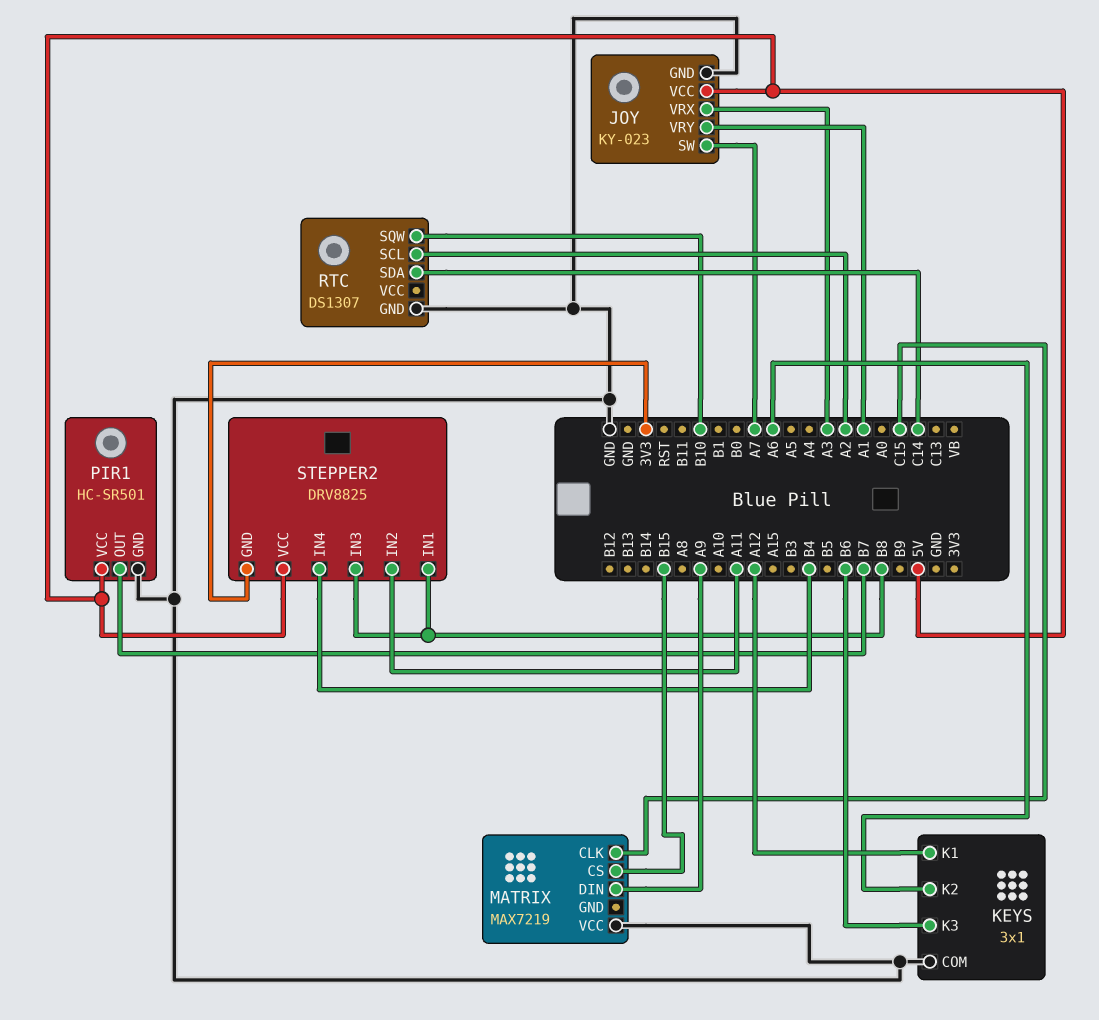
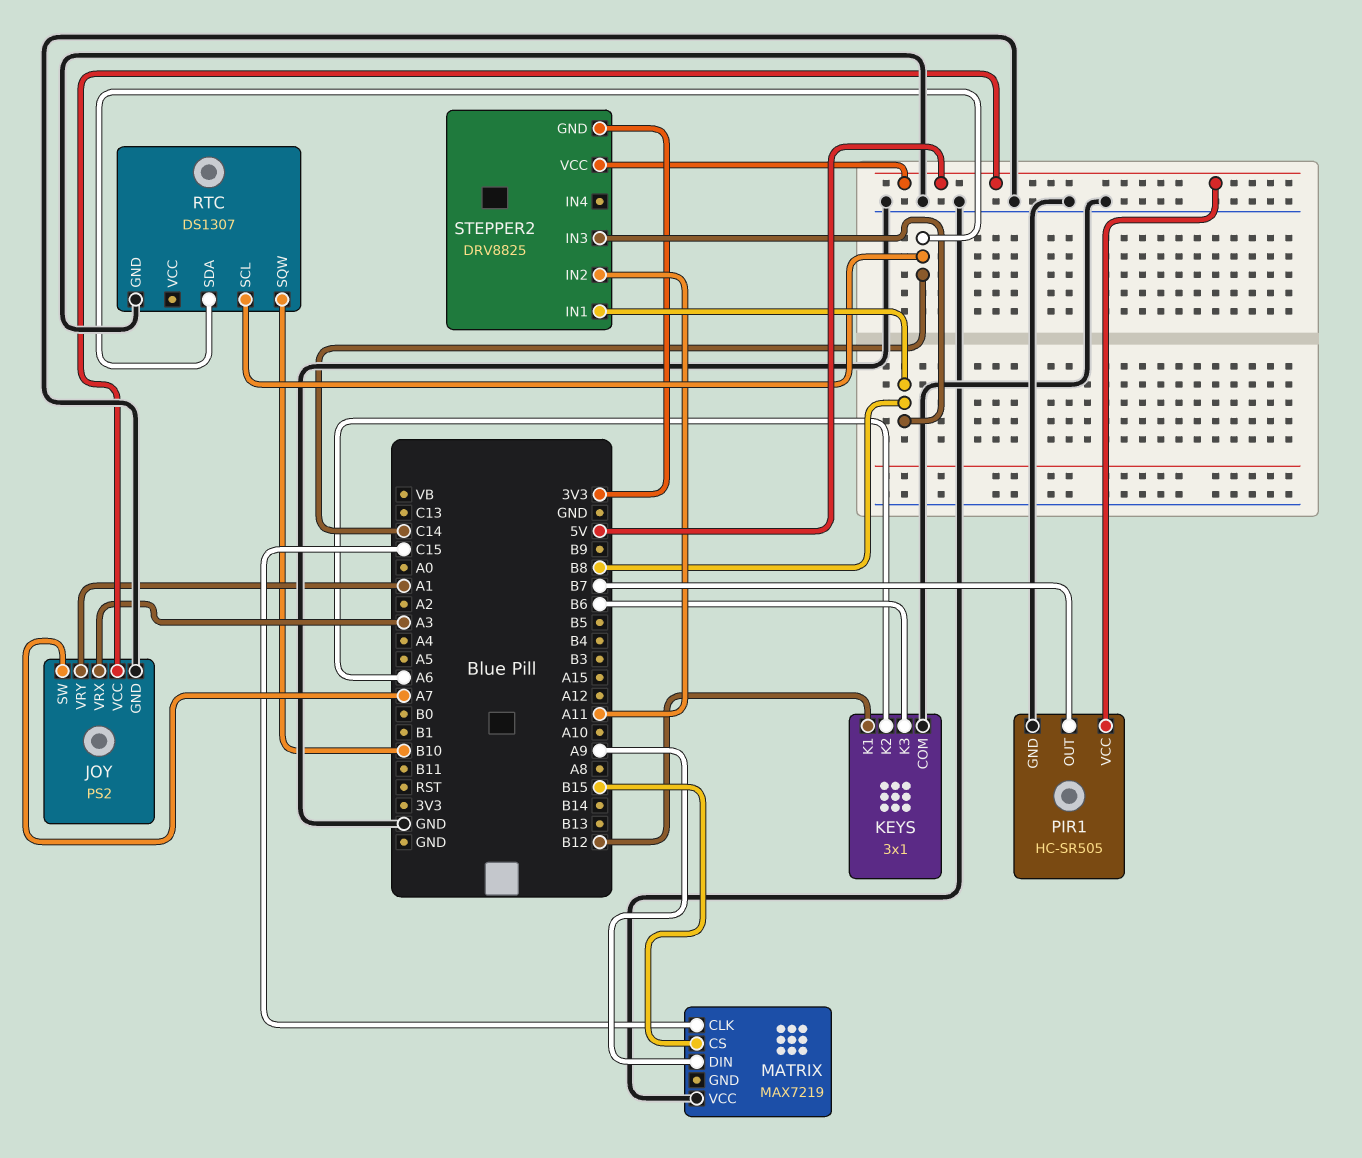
JOY: KY-023 -> PS2
KEYS pin K1: A12 -> B12
PIR1: HC-SR501 -> HC-SR505
RTC pin SCL: A2 -> C14
STEPPER2 pin IN4: B4 -> none

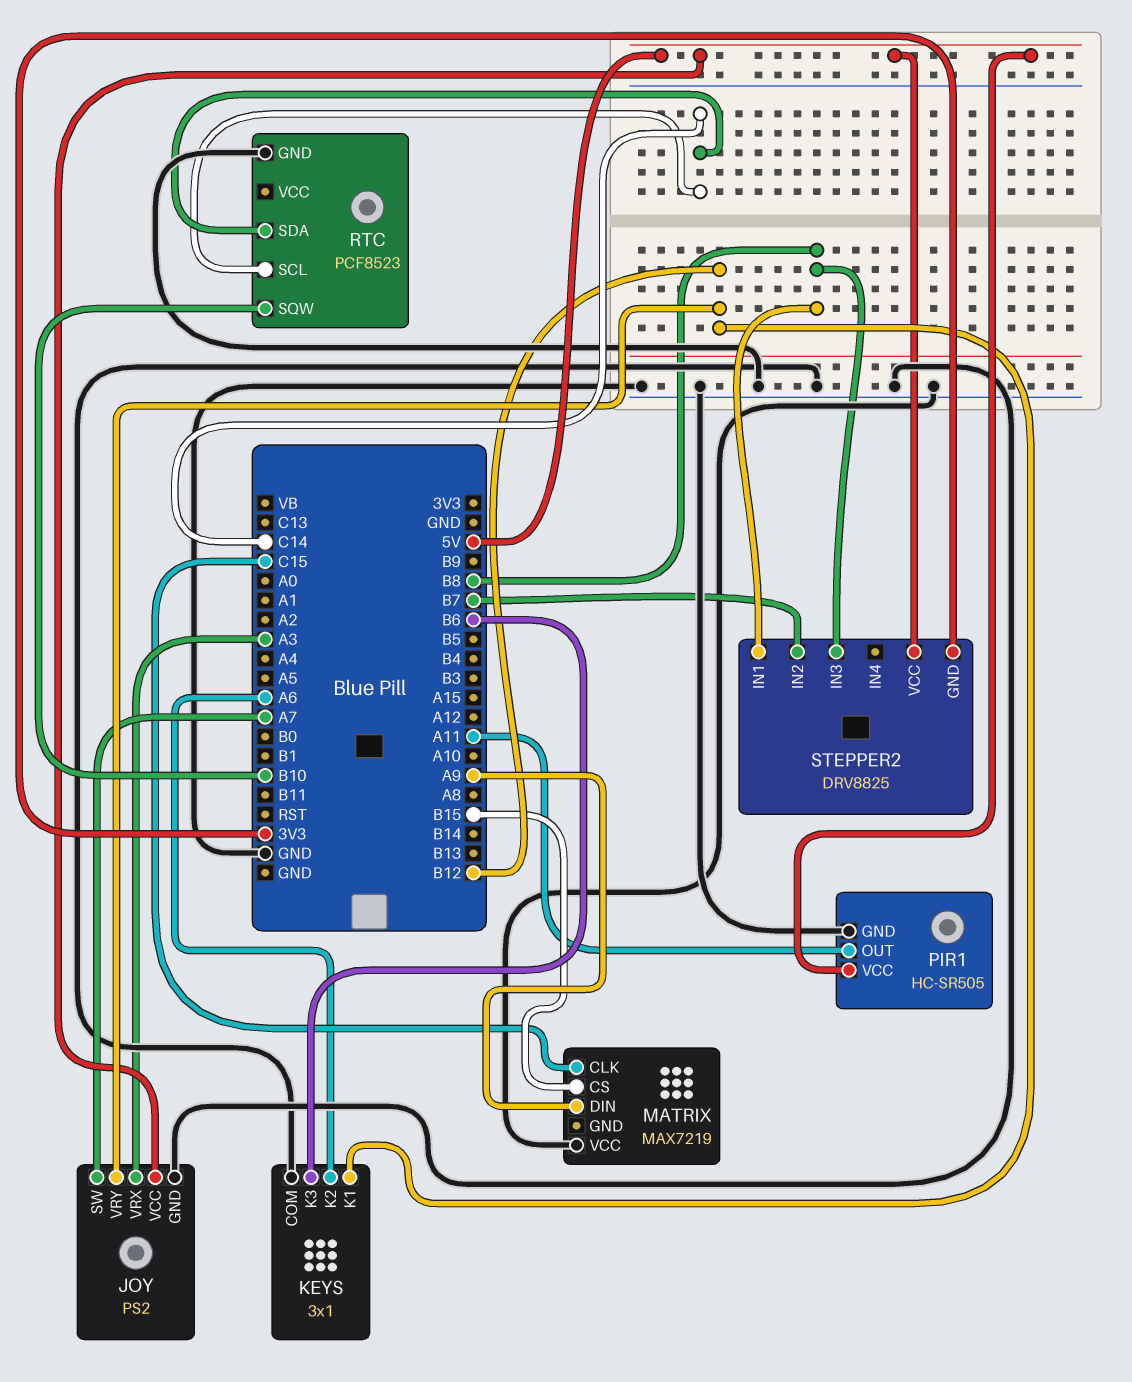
JOY pin VRY: A1 -> B12
PIR1 pin OUT: B7 -> A11
RTC: DS1307 -> PCF8523
STEPPER2 pin IN2: A11 -> B7

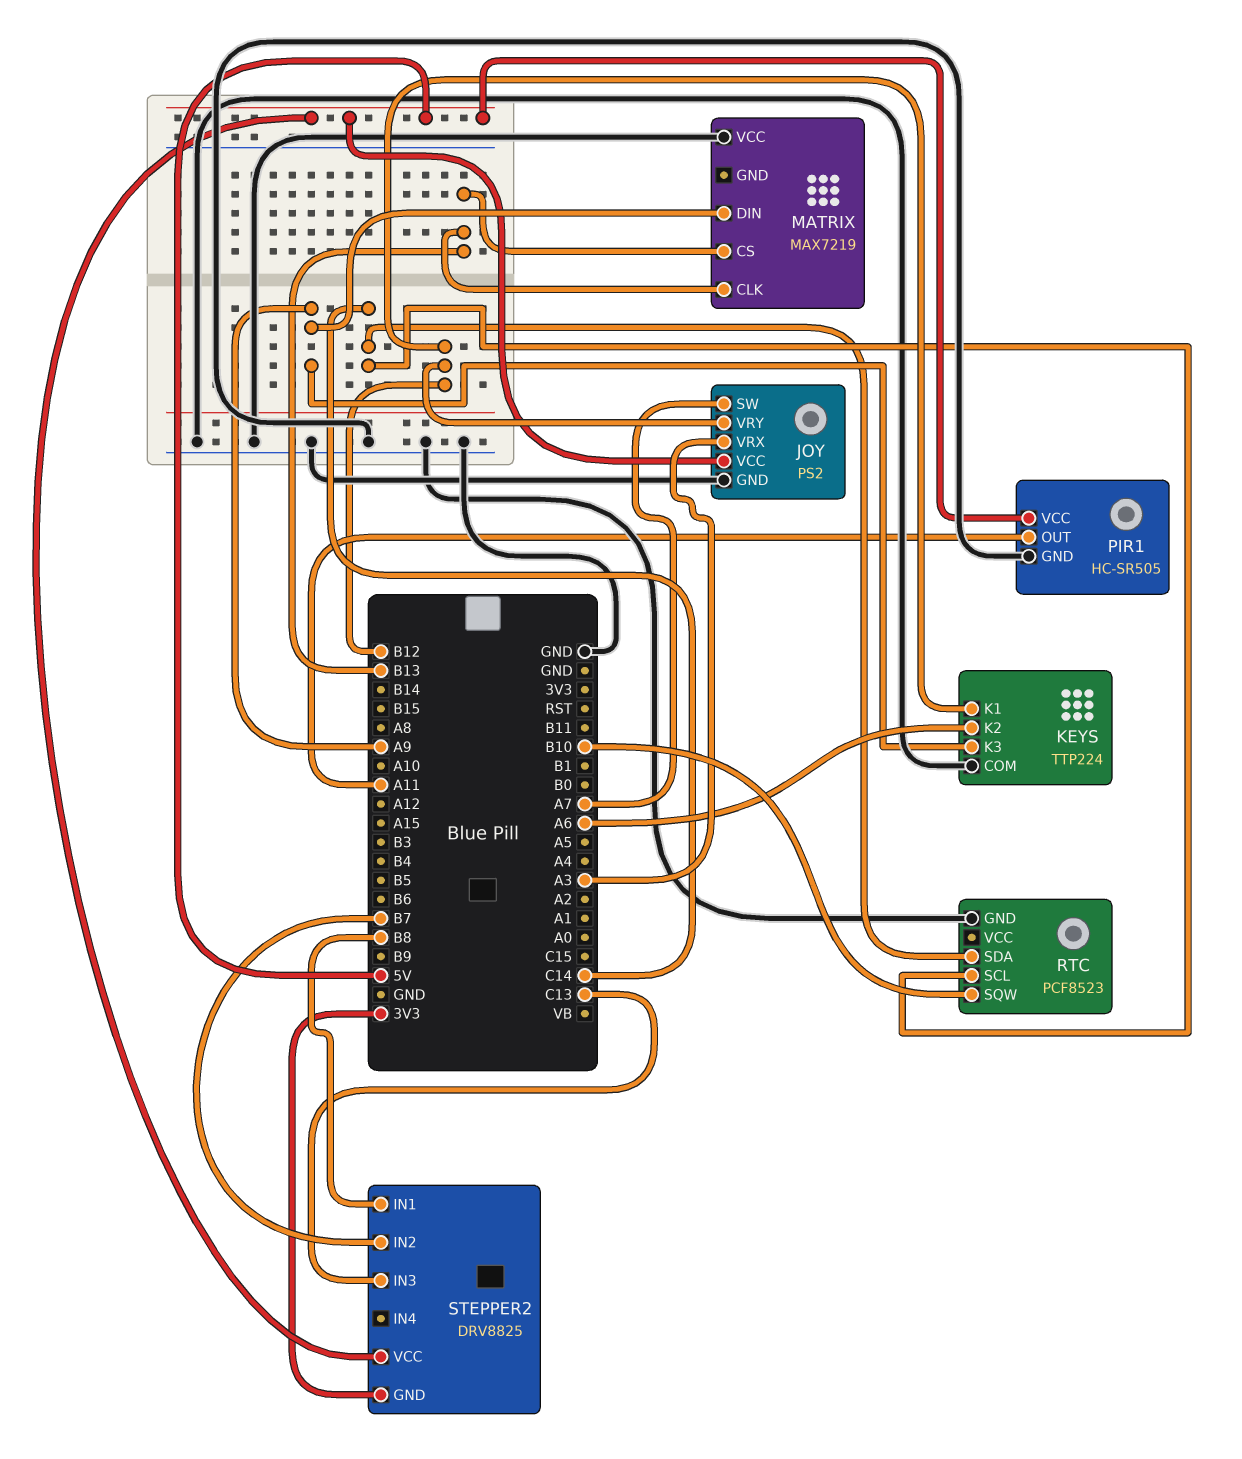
KEYS: 3x1 -> TTP224
KEYS pin K3: B6 -> A9
MATRIX pin CLK: C15 -> B13
MATRIX pin CS: B15 -> B13
STEPPER2 pin IN3: B8 -> C13

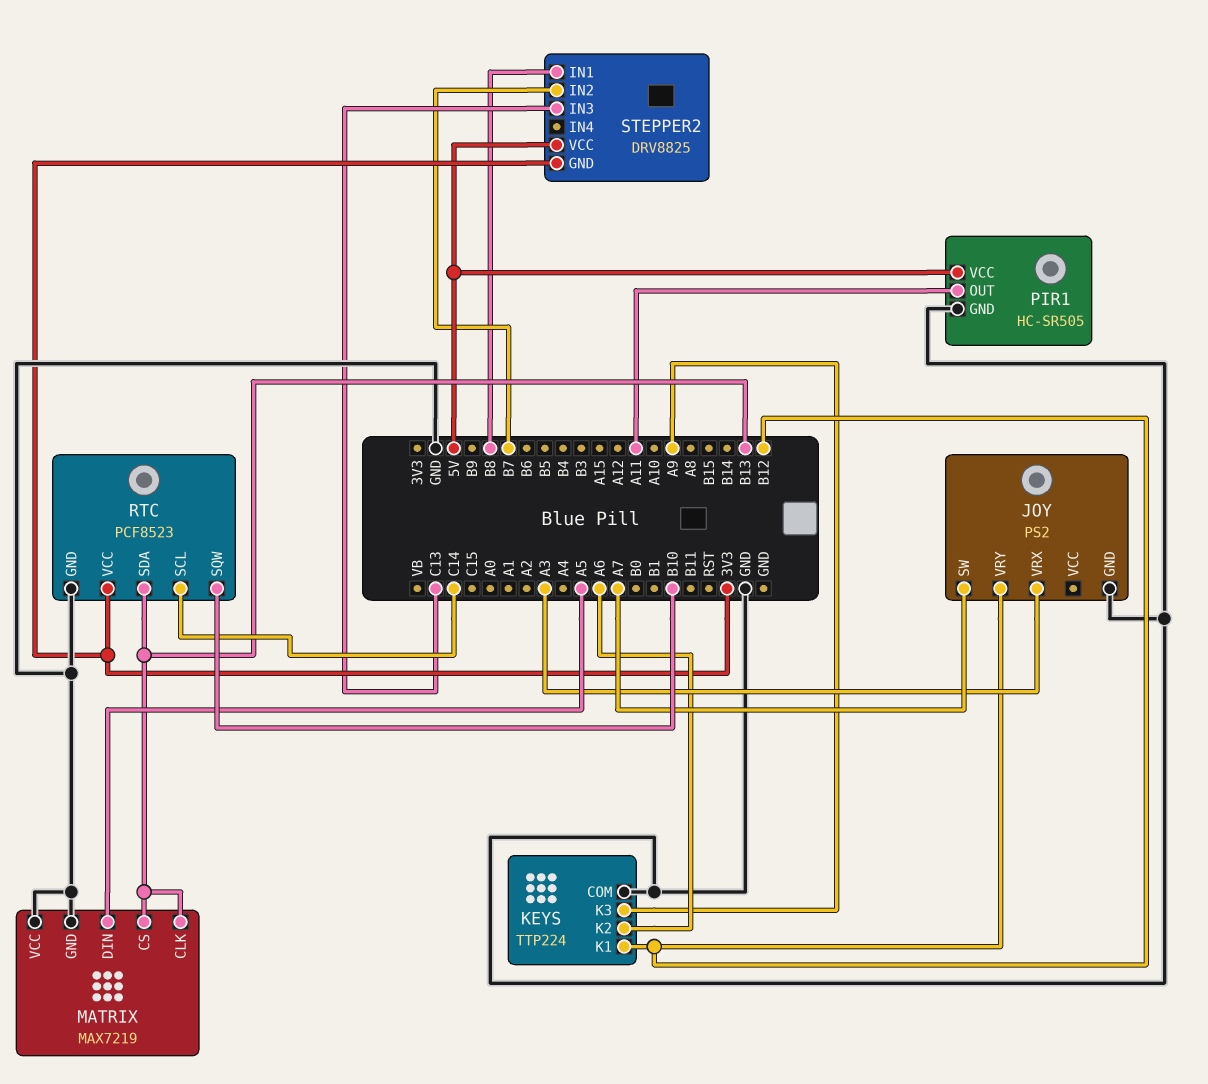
JOY pin VCC: 5V -> none
MATRIX pin DIN: A9 -> A5
MATRIX pin GND: none -> GND
RTC pin SDA: C14 -> B13
RTC pin VCC: none -> 3V3

